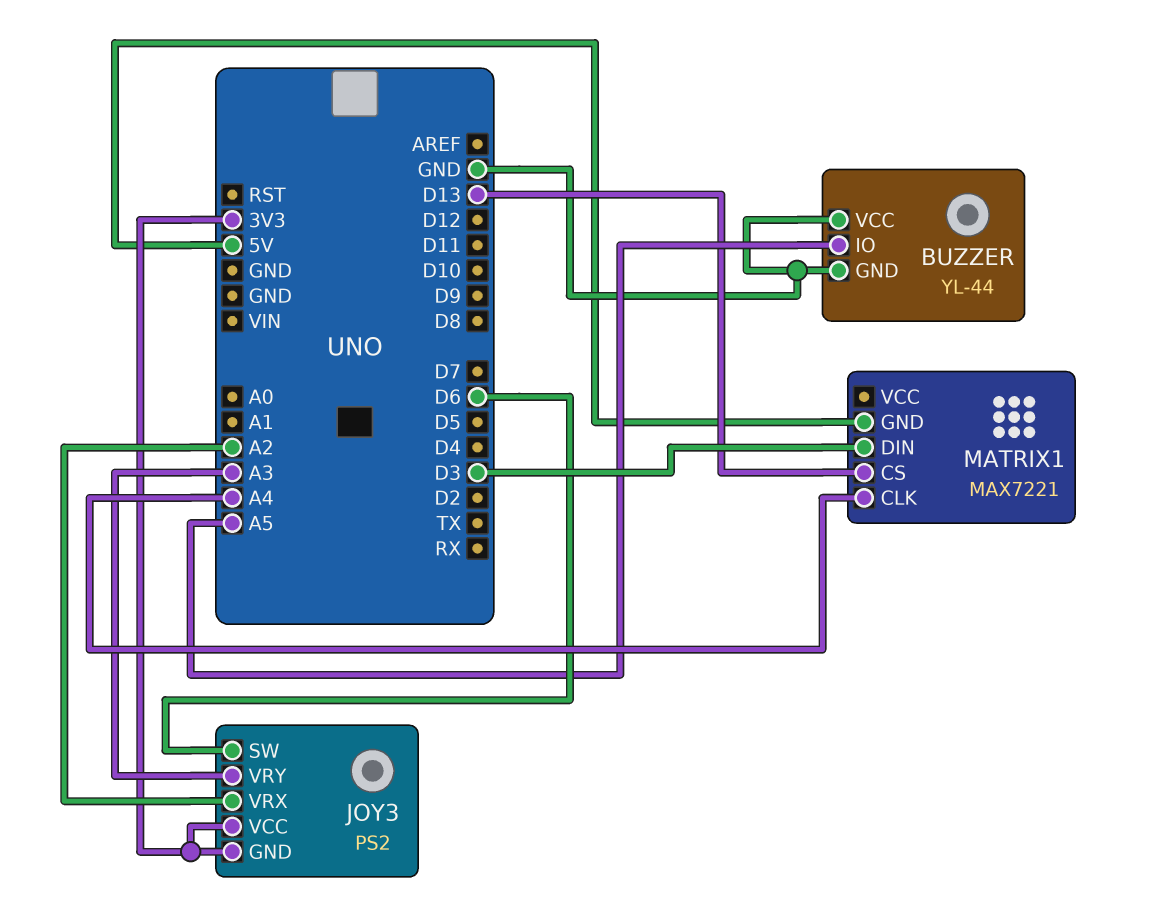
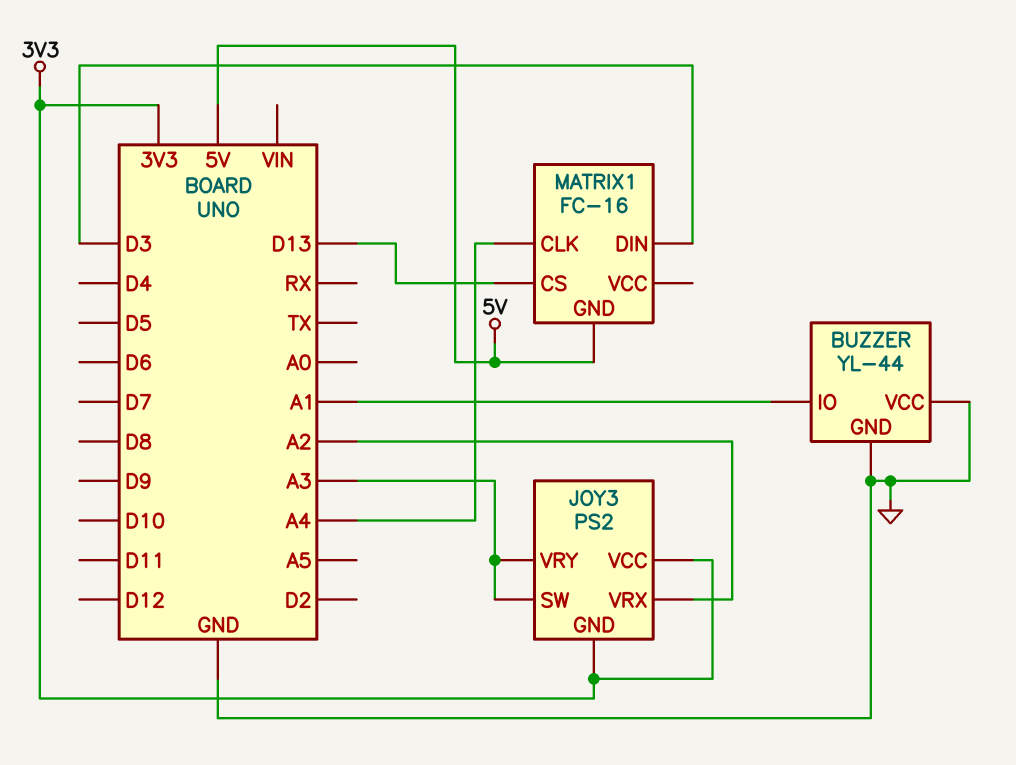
BUZZER pin IO: A5 -> A1
JOY3 pin SW: D6 -> A3
MATRIX1: MAX7221 -> FC-16

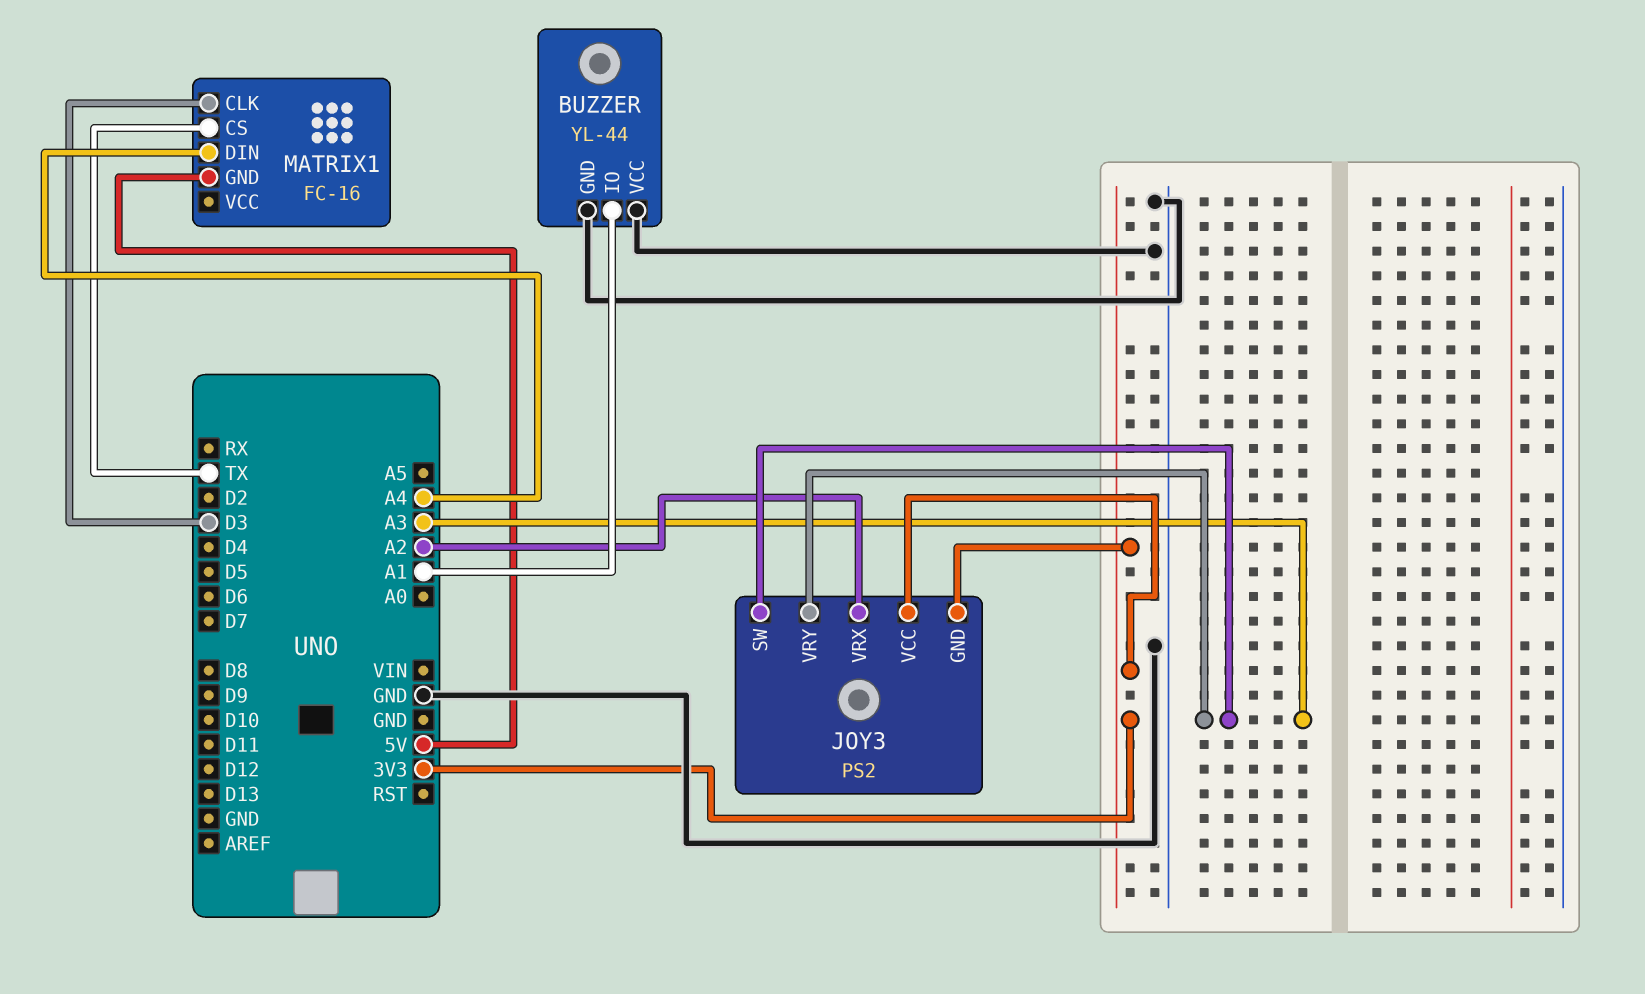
MATRIX1 pin CLK: A4 -> D3
MATRIX1 pin CS: D13 -> TX
MATRIX1 pin DIN: D3 -> A4

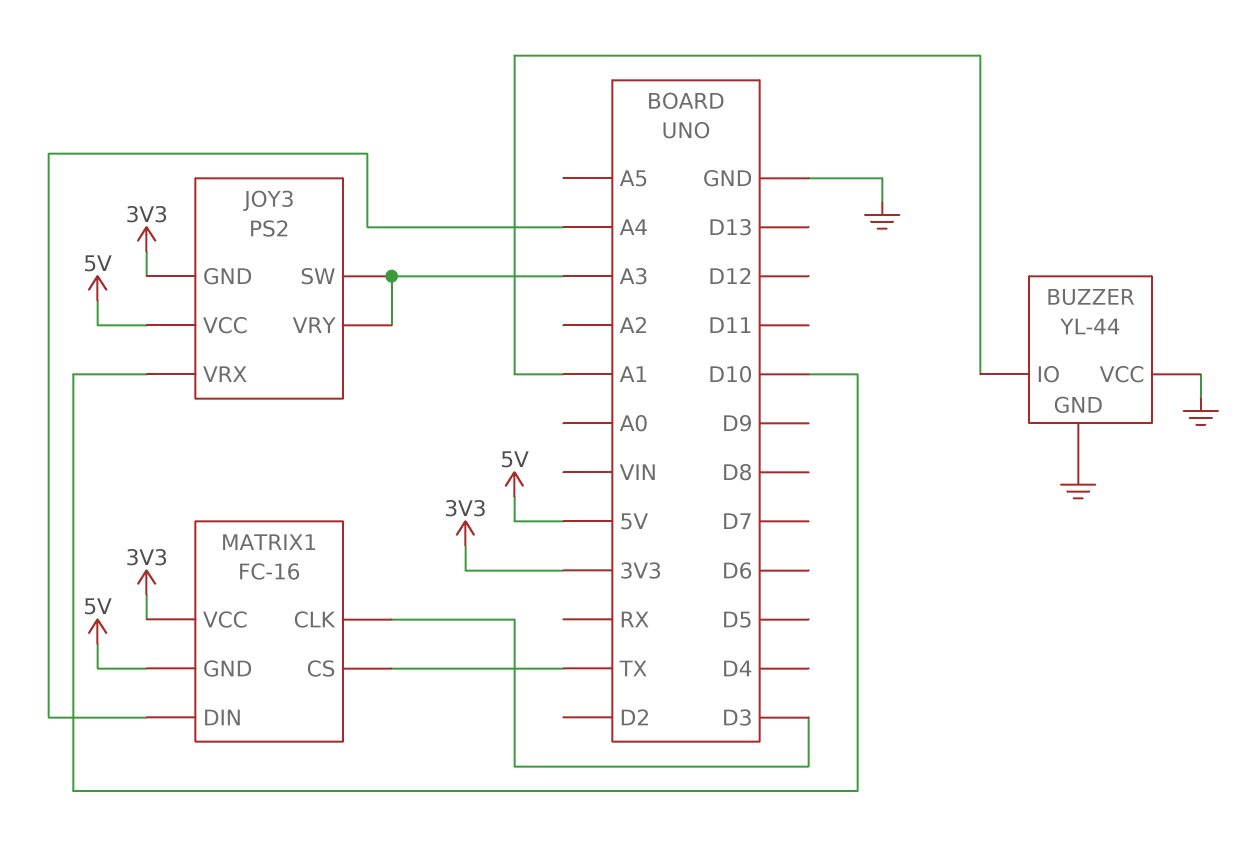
JOY3 pin VCC: 3V3 -> 5V
JOY3 pin VRX: A2 -> D10
MATRIX1 pin VCC: none -> 3V3

